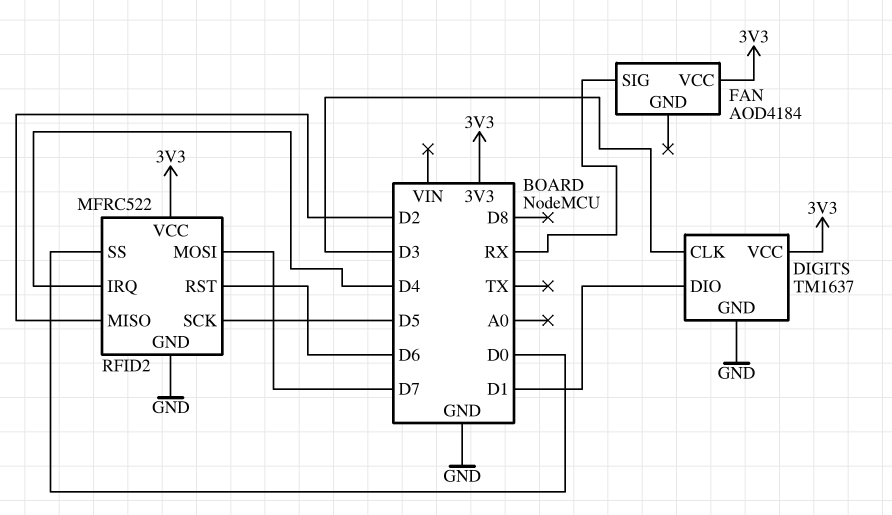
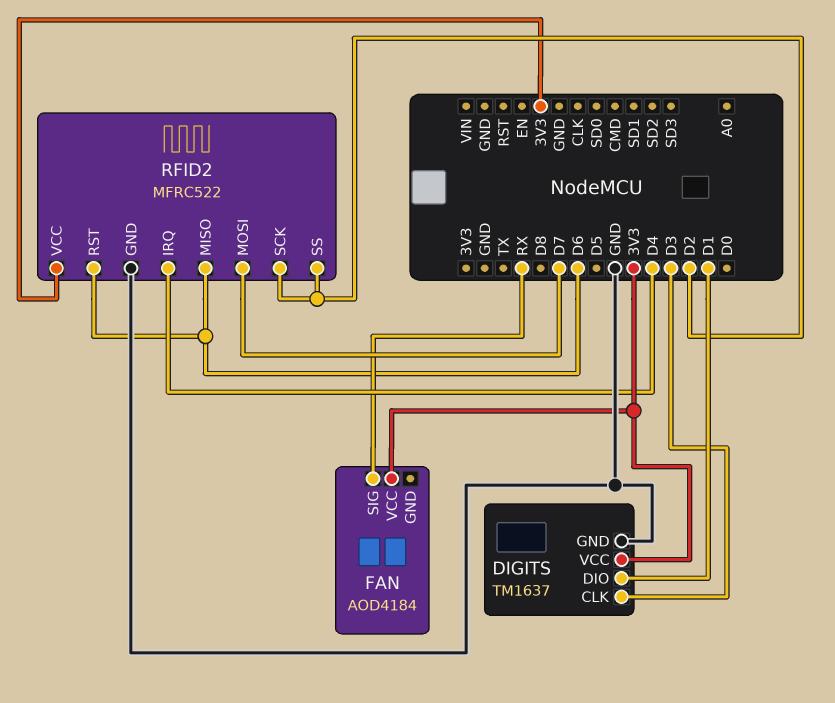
RFID2 pin MISO: D2 -> D6
RFID2 pin SCK: D5 -> D2
RFID2 pin SS: D0 -> D2

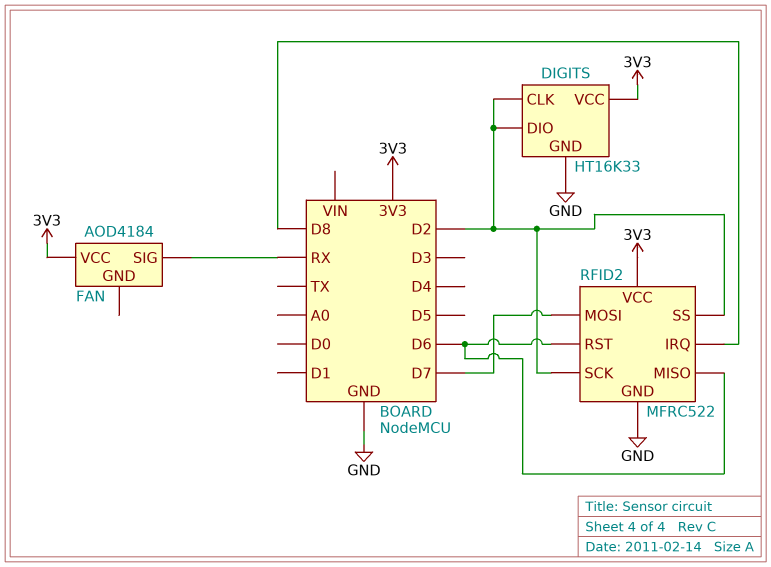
DIGITS: TM1637 -> HT16K33
DIGITS pin CLK: D3 -> D2
DIGITS pin DIO: D1 -> D2
RFID2 pin IRQ: D4 -> D8

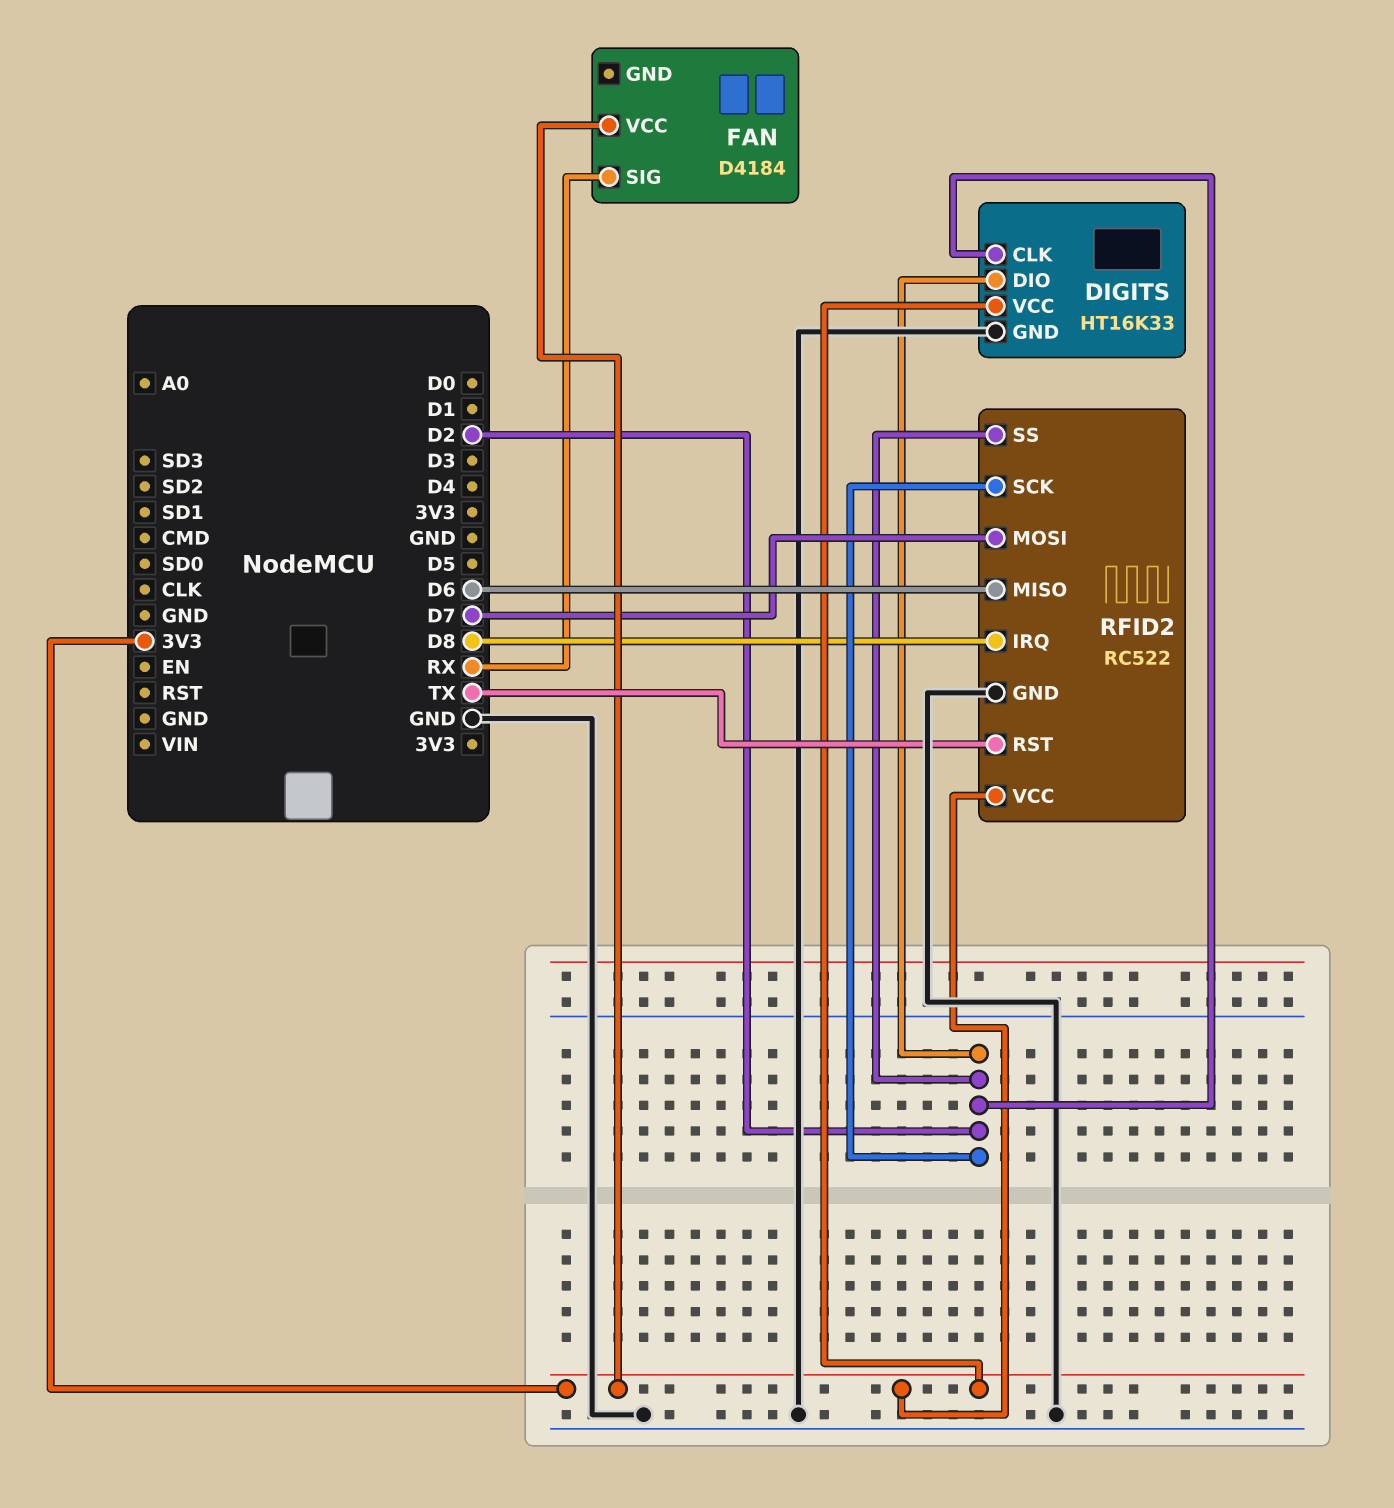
FAN: AOD4184 -> D4184
RFID2: MFRC522 -> RC522
RFID2 pin RST: D6 -> TX

